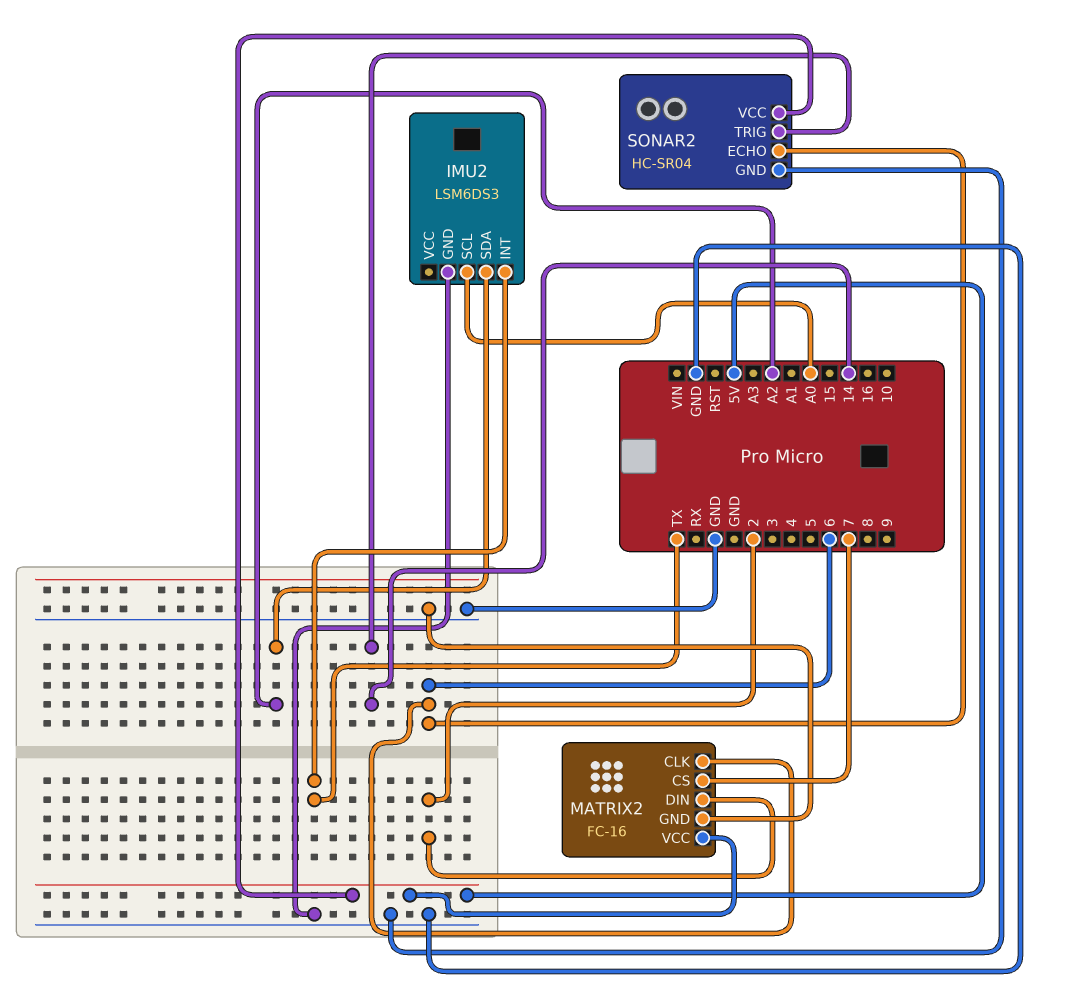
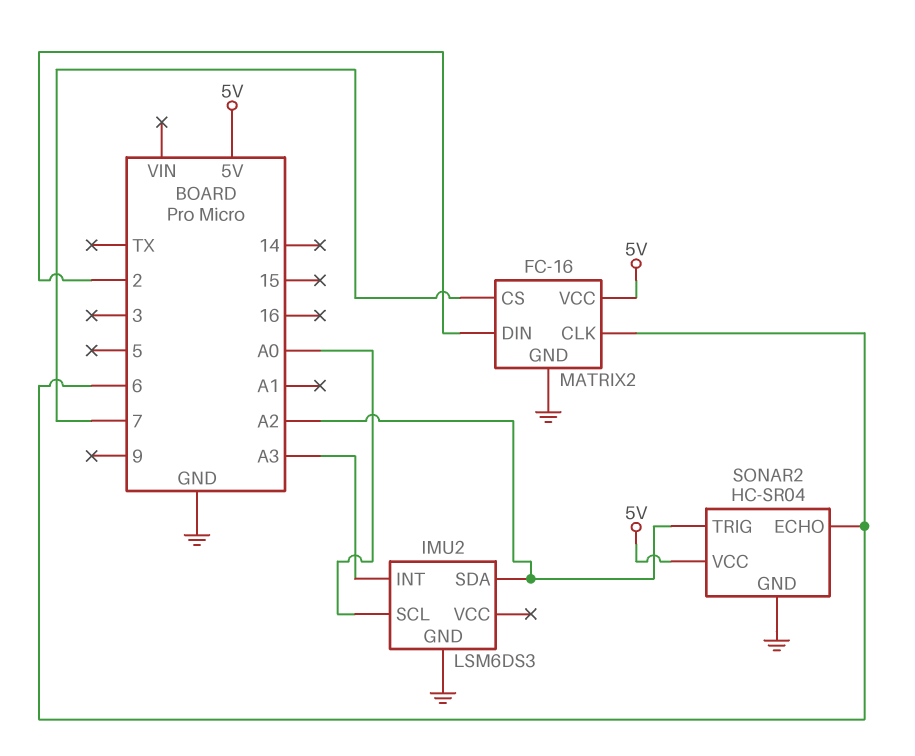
IMU2 pin INT: TX -> A3
SONAR2 pin TRIG: 14 -> A2

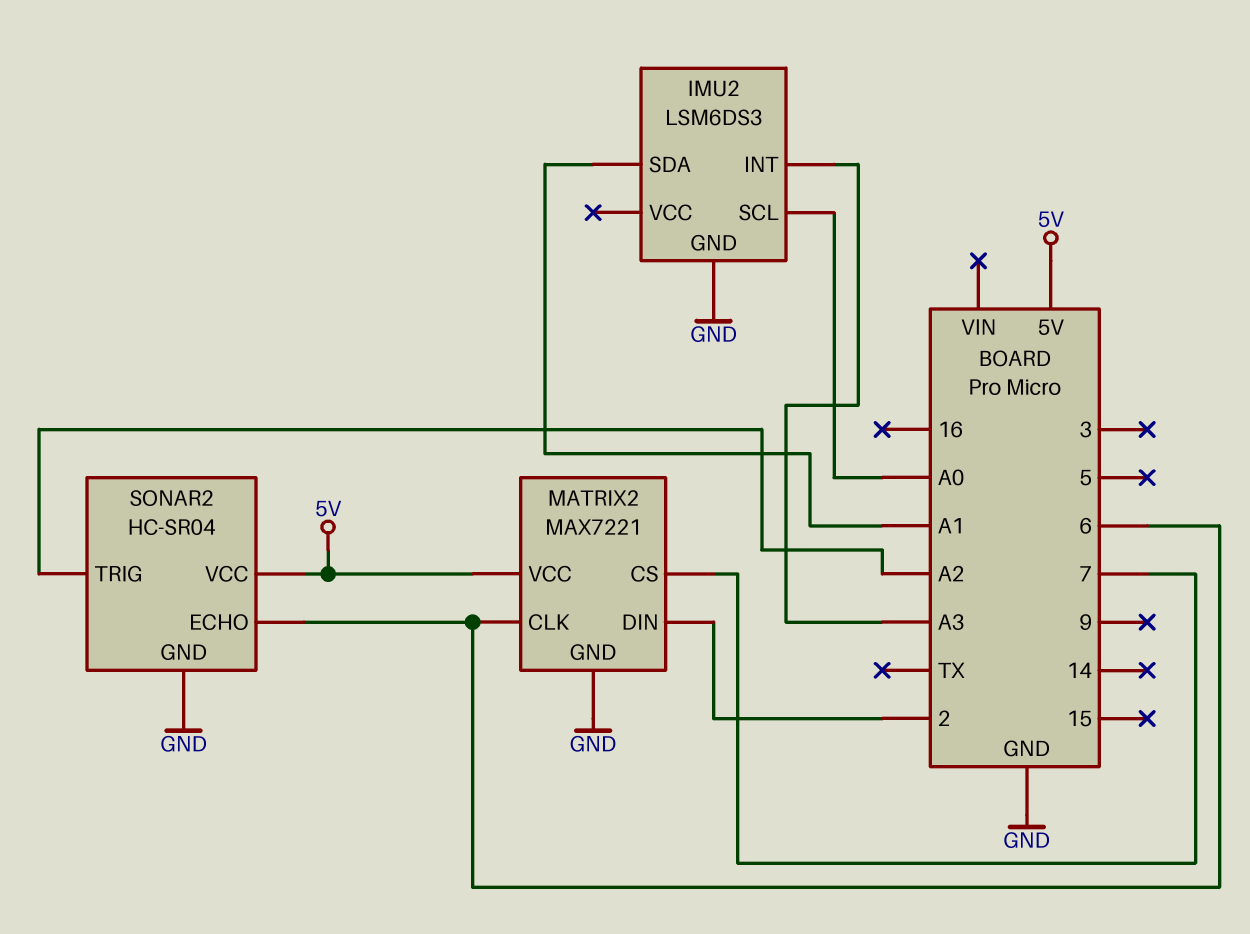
IMU2 pin SDA: A2 -> A1
MATRIX2: FC-16 -> MAX7221

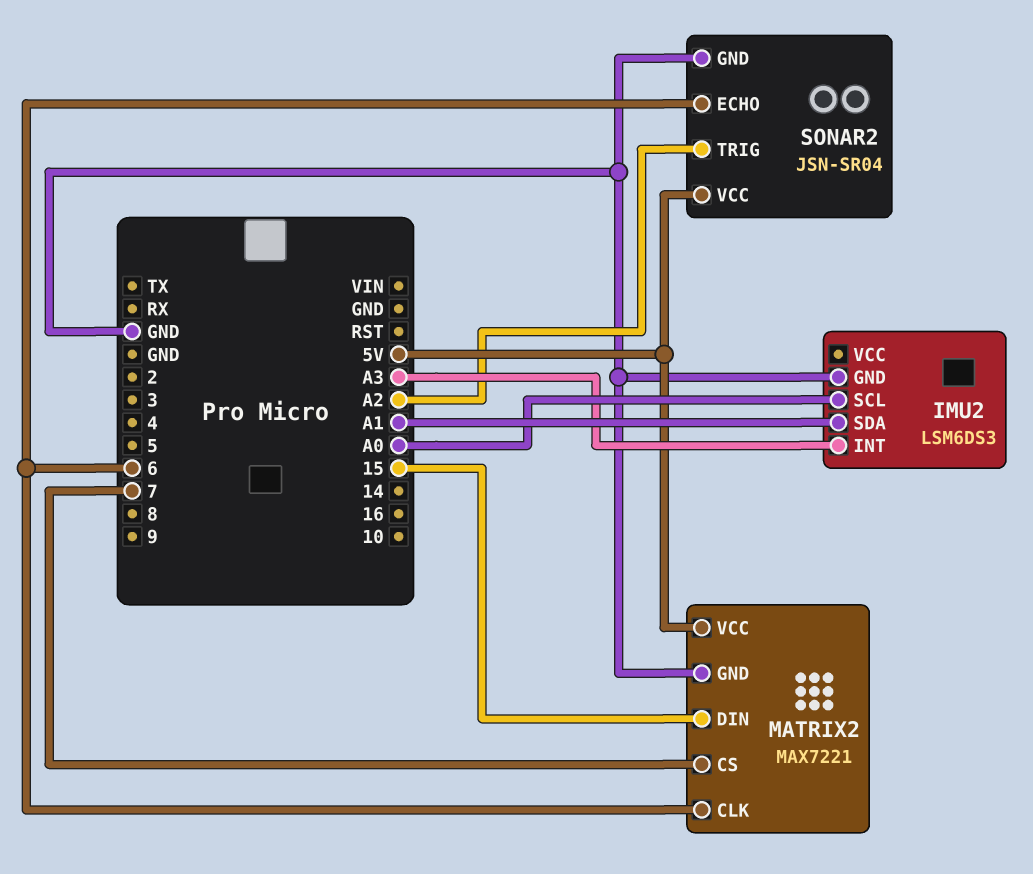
MATRIX2 pin DIN: 2 -> 15
SONAR2: HC-SR04 -> JSN-SR04

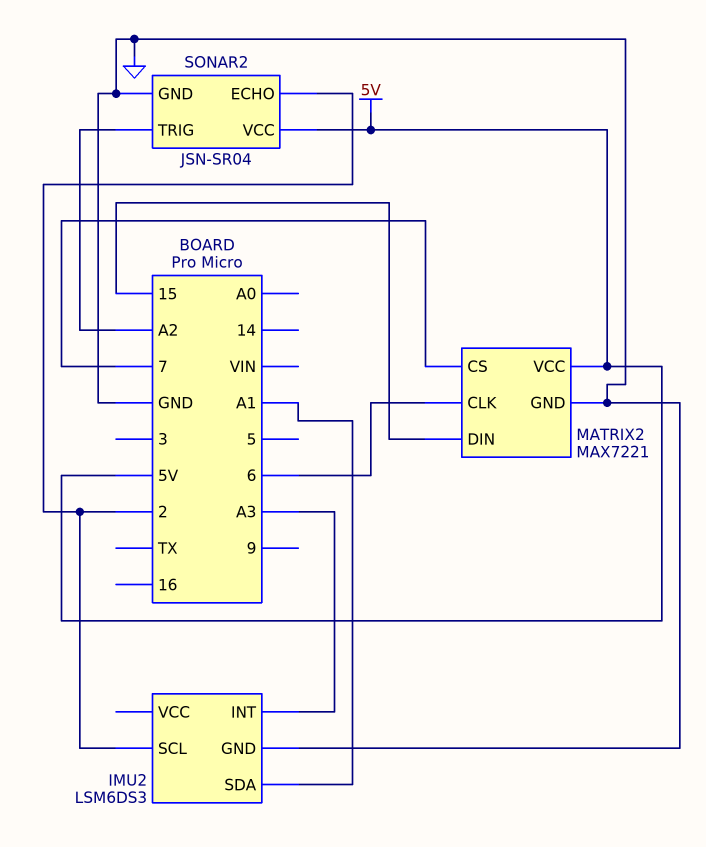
IMU2 pin SCL: A0 -> 2
SONAR2 pin ECHO: 6 -> 2

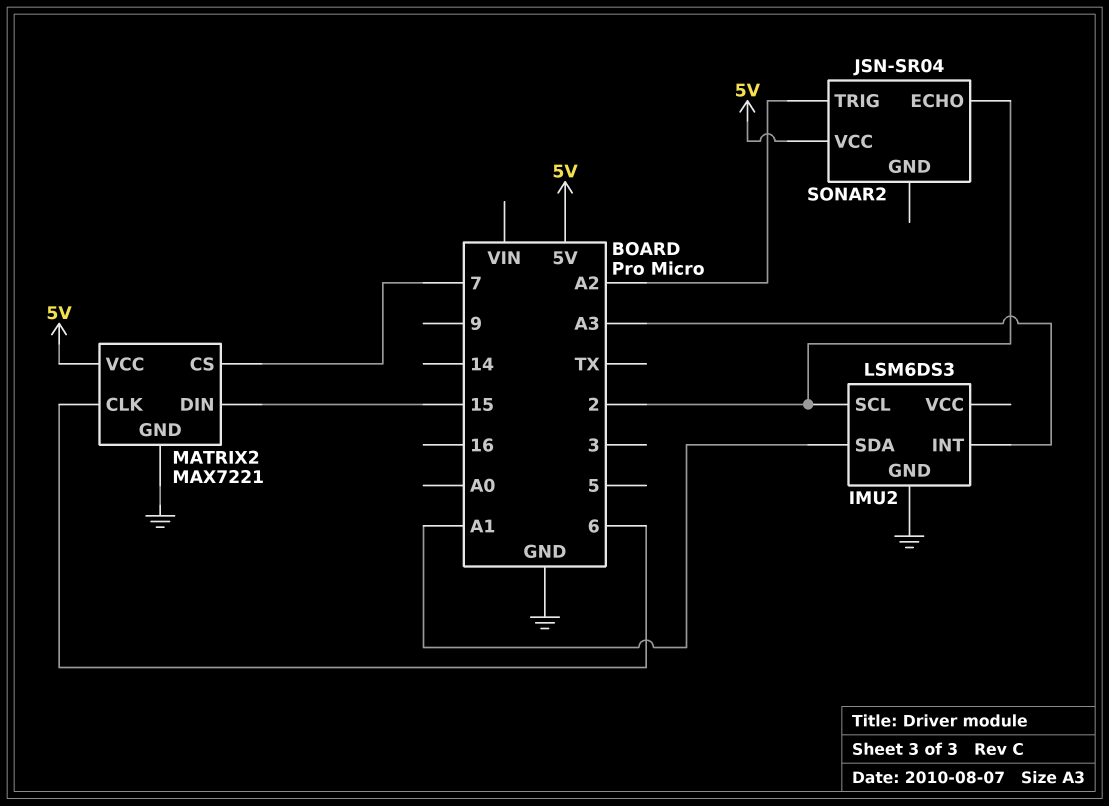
SONAR2 pin GND: GND -> none

